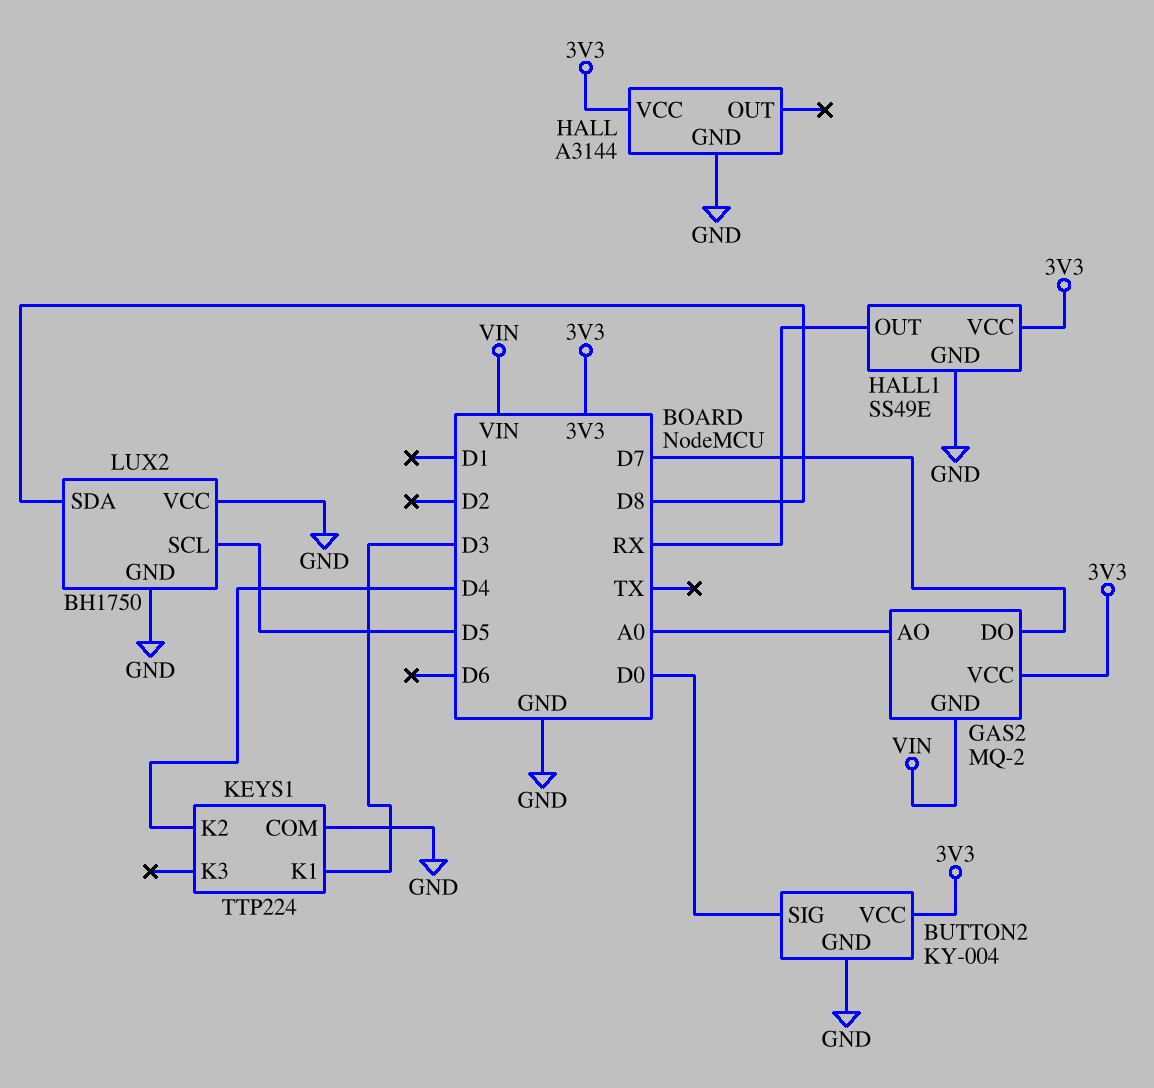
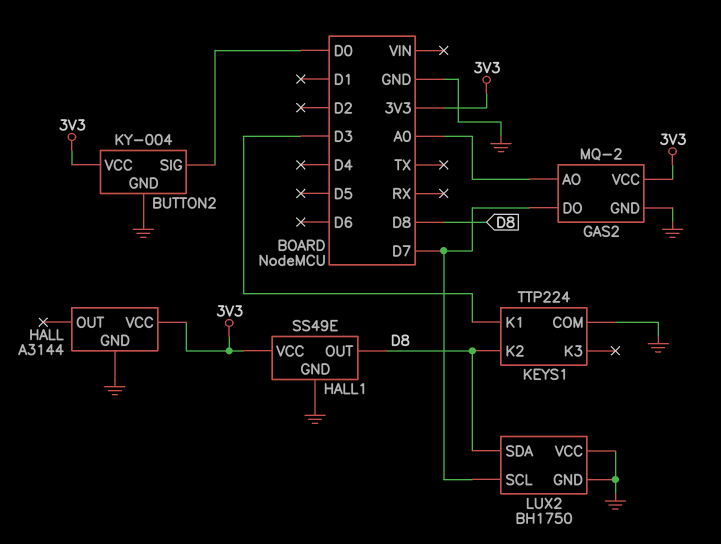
GAS2 pin GND: VIN -> GND
HALL1 pin OUT: RX -> D8
KEYS1 pin K2: D4 -> D8
LUX2 pin SCL: D5 -> D7

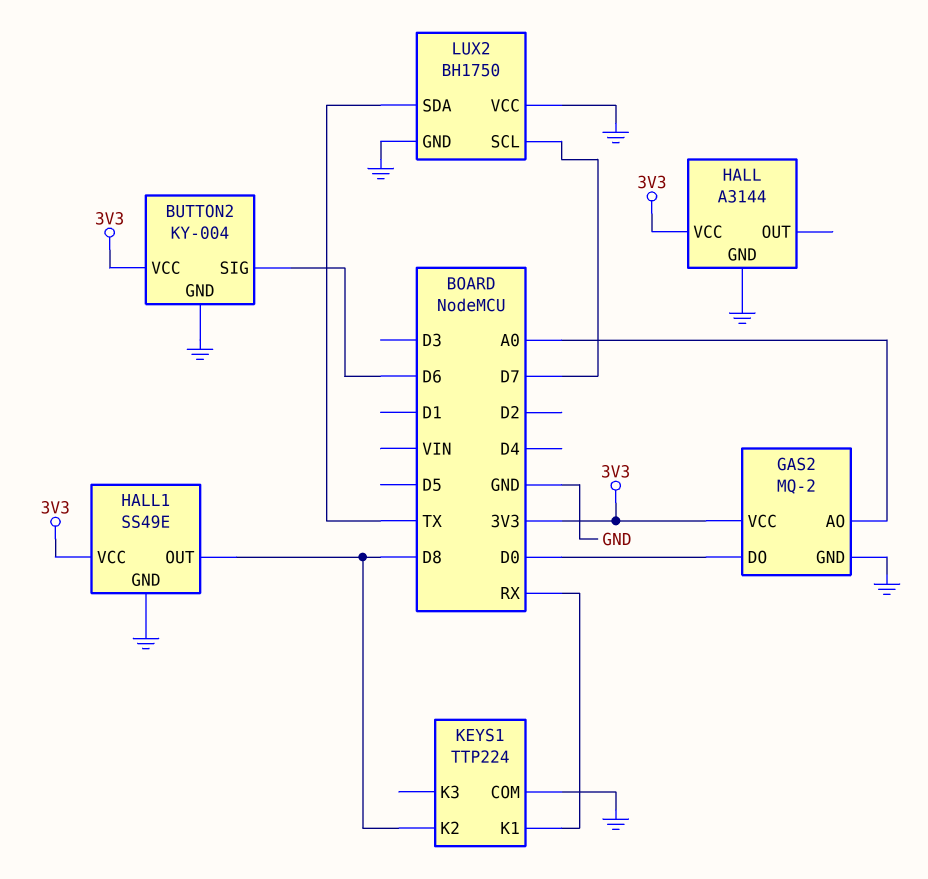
BUTTON2 pin SIG: D0 -> D6
GAS2 pin DO: D7 -> D0
KEYS1 pin K1: D3 -> RX
LUX2 pin SDA: D8 -> TX

